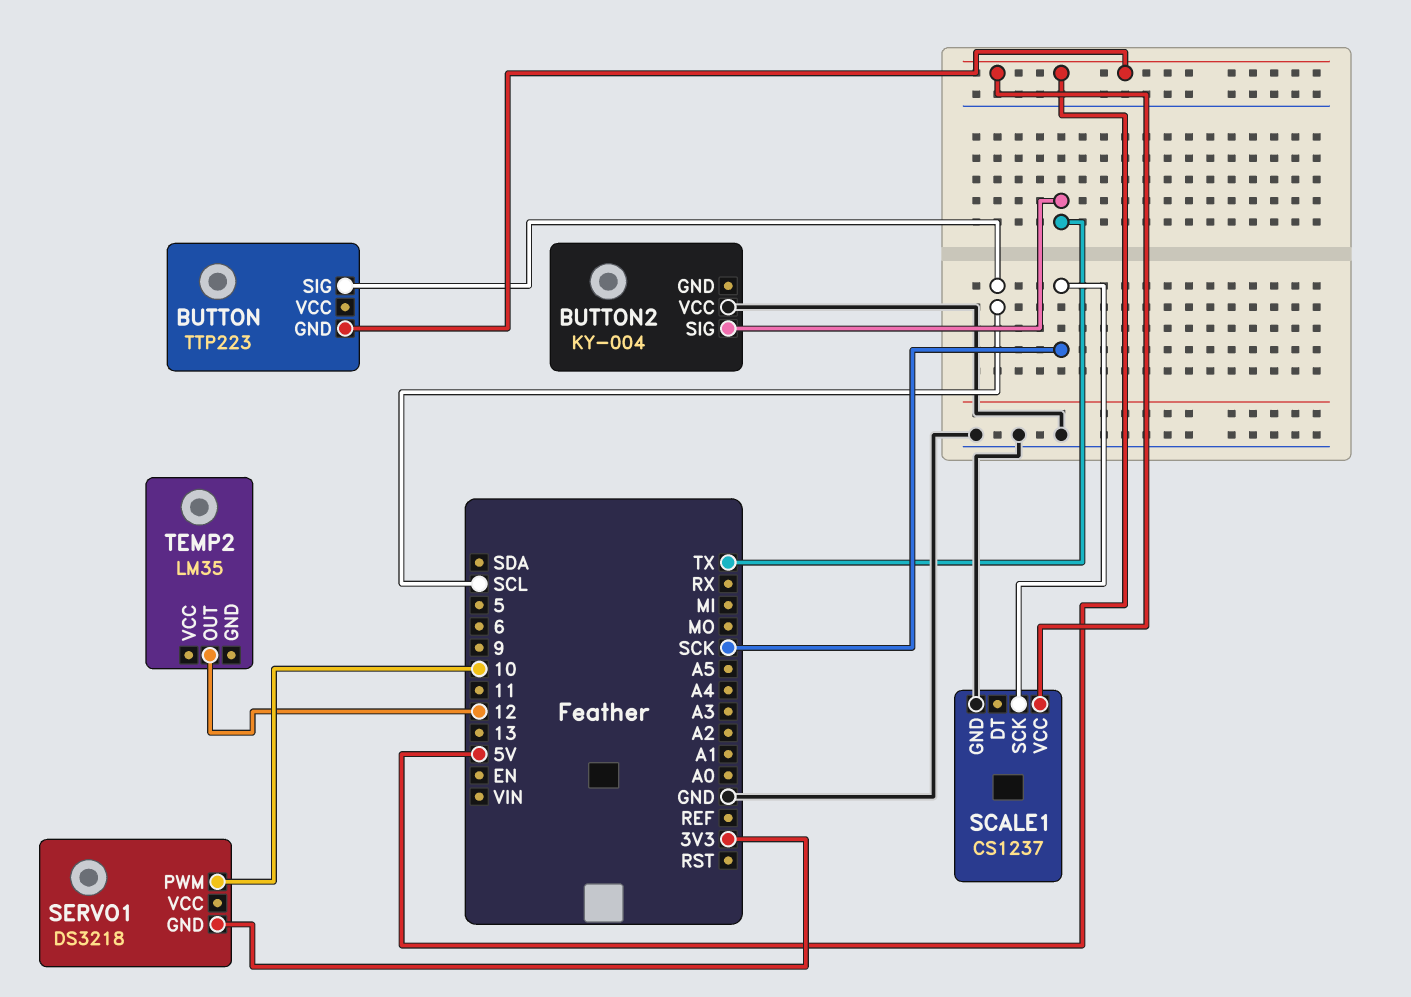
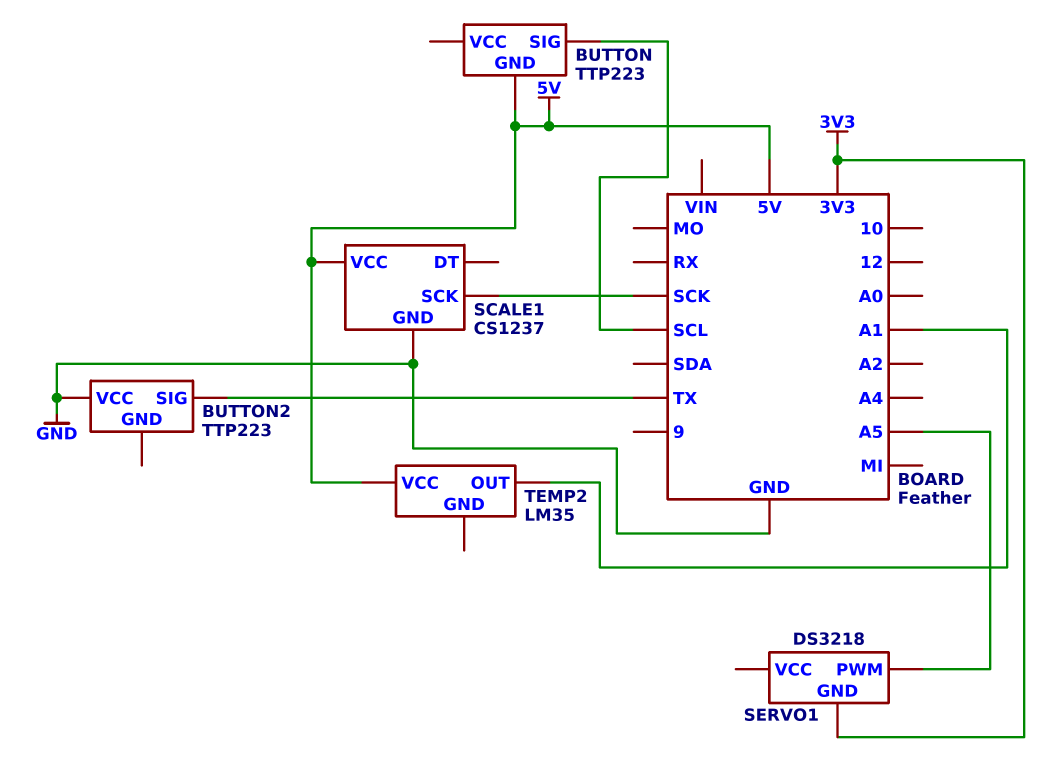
BUTTON2: KY-004 -> TTP223
SERVO1 pin PWM: 10 -> A5
TEMP2 pin OUT: 12 -> A1
TEMP2 pin VCC: none -> 5V

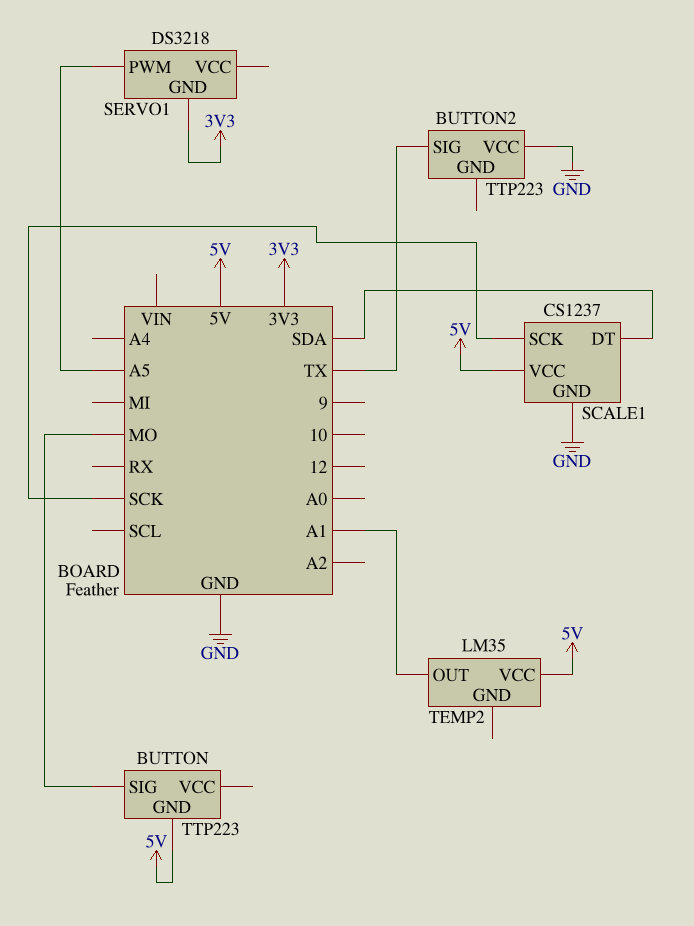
BUTTON pin SIG: SCL -> MO
SCALE1 pin DT: none -> SDA

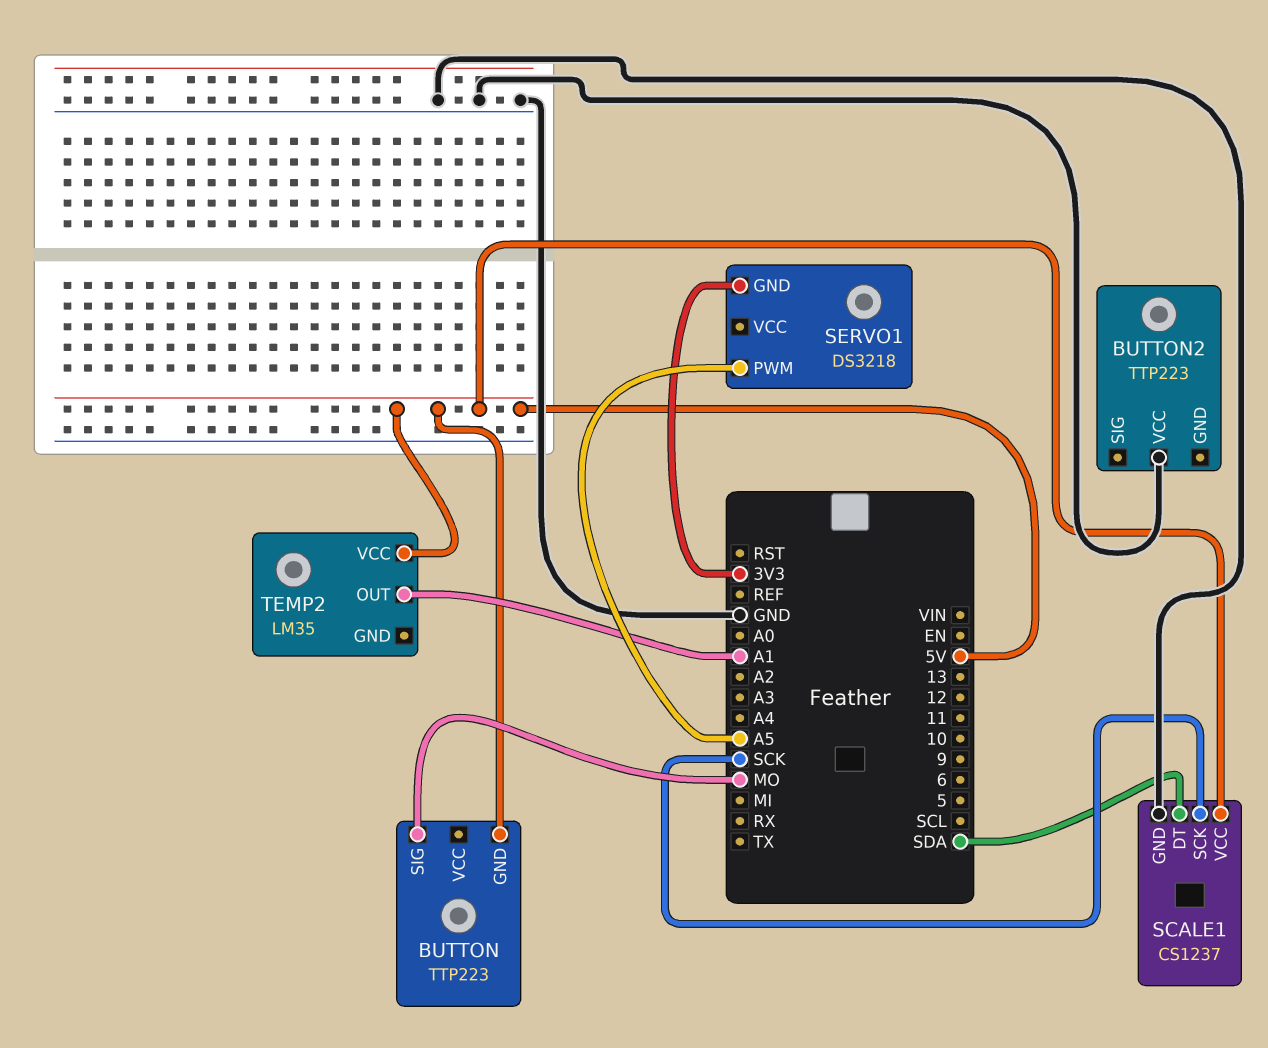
BUTTON2 pin SIG: TX -> none

